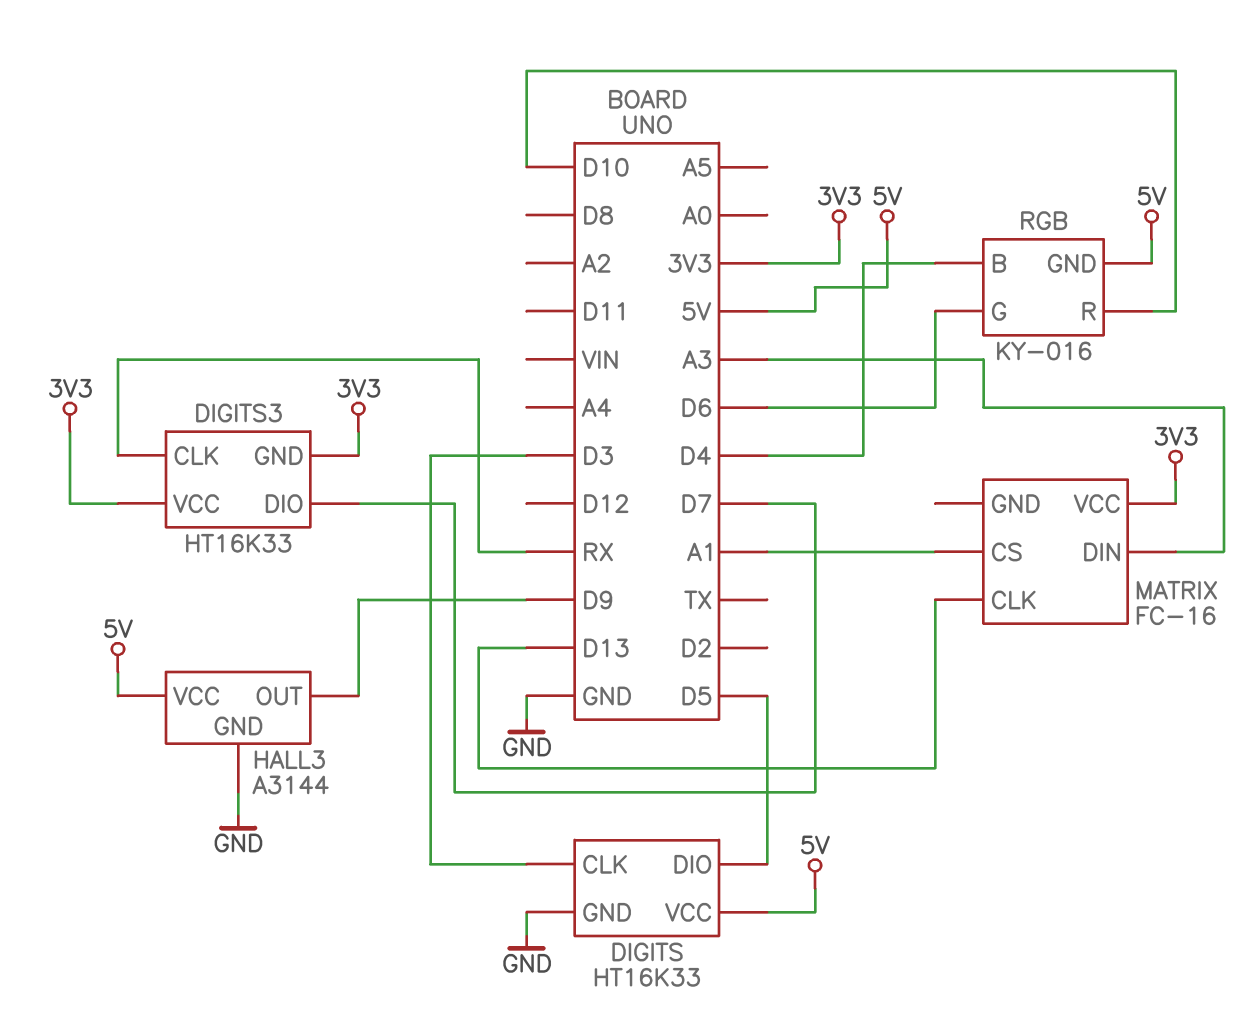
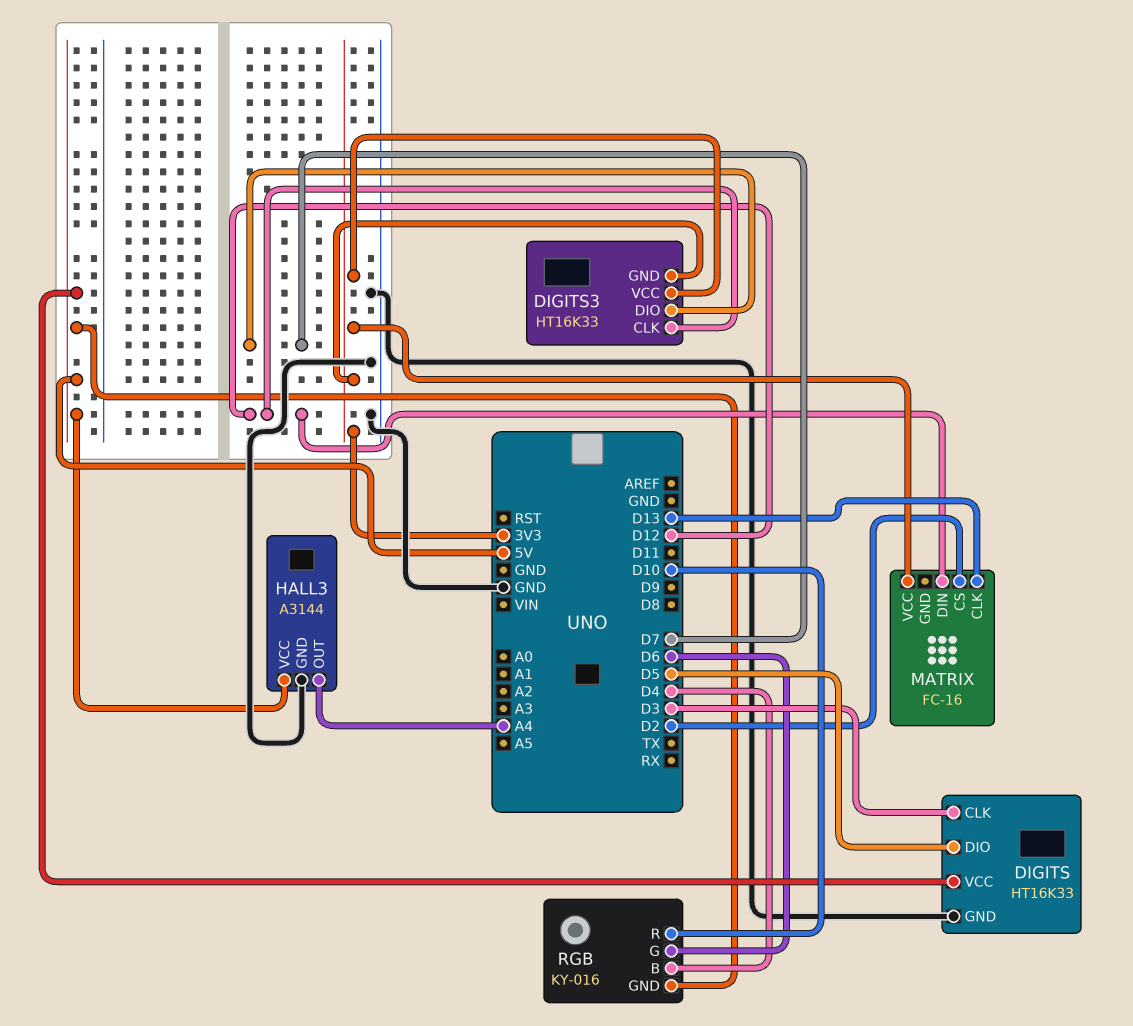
DIGITS3 pin CLK: RX -> D12
HALL3 pin OUT: D9 -> A4
MATRIX pin CS: A1 -> D2
MATRIX pin DIN: A3 -> D12

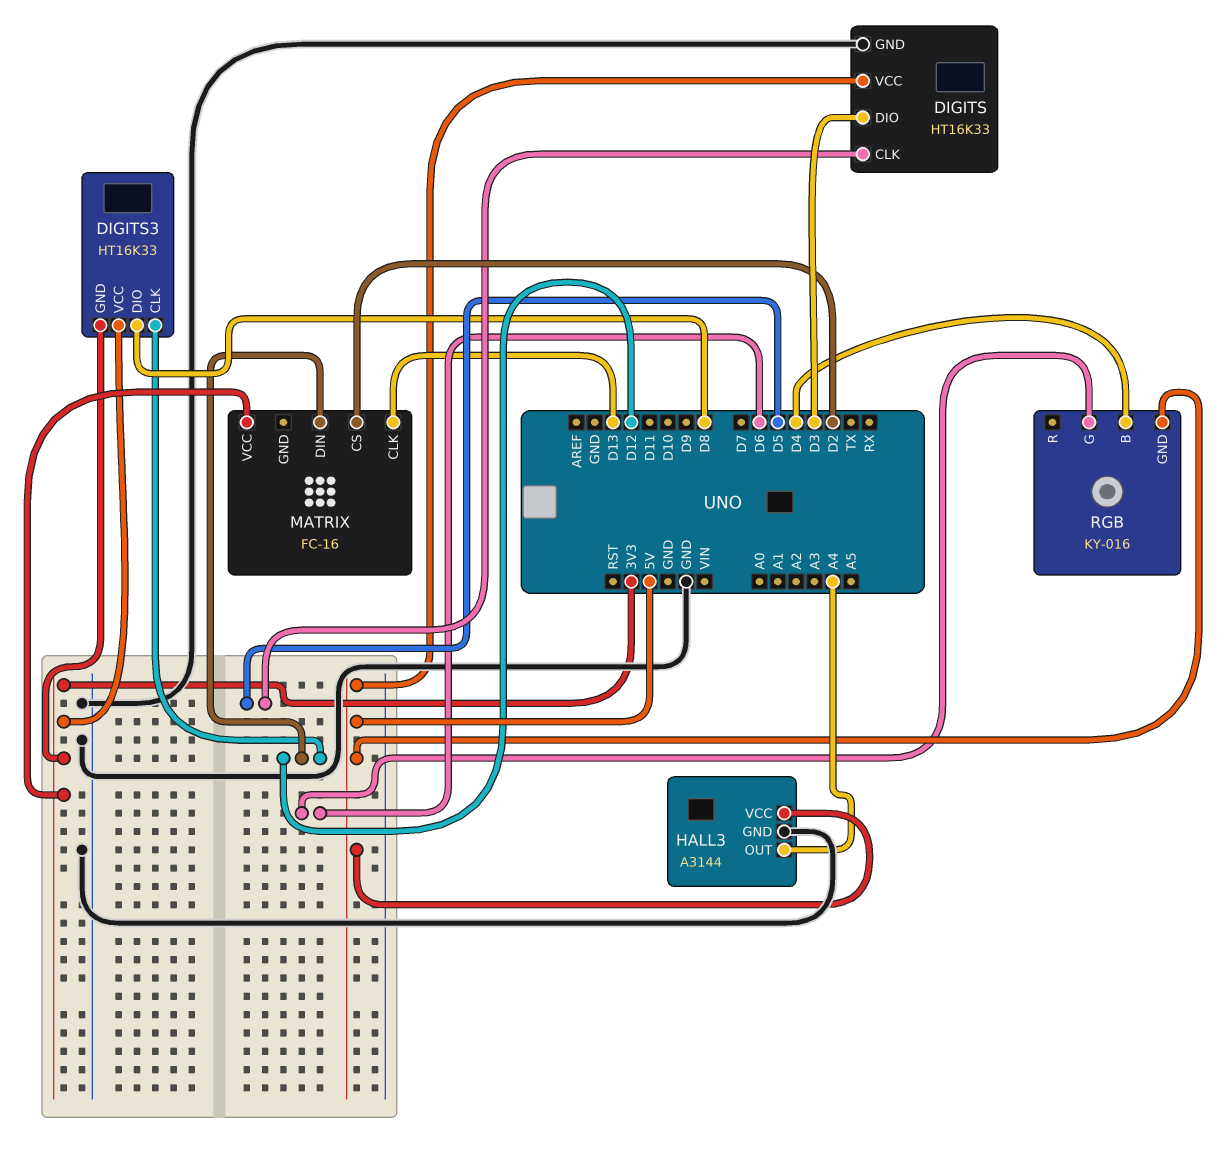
DIGITS pin CLK: D3 -> D5
DIGITS pin DIO: D5 -> D3
DIGITS3 pin DIO: D7 -> D8
RGB pin R: D10 -> none

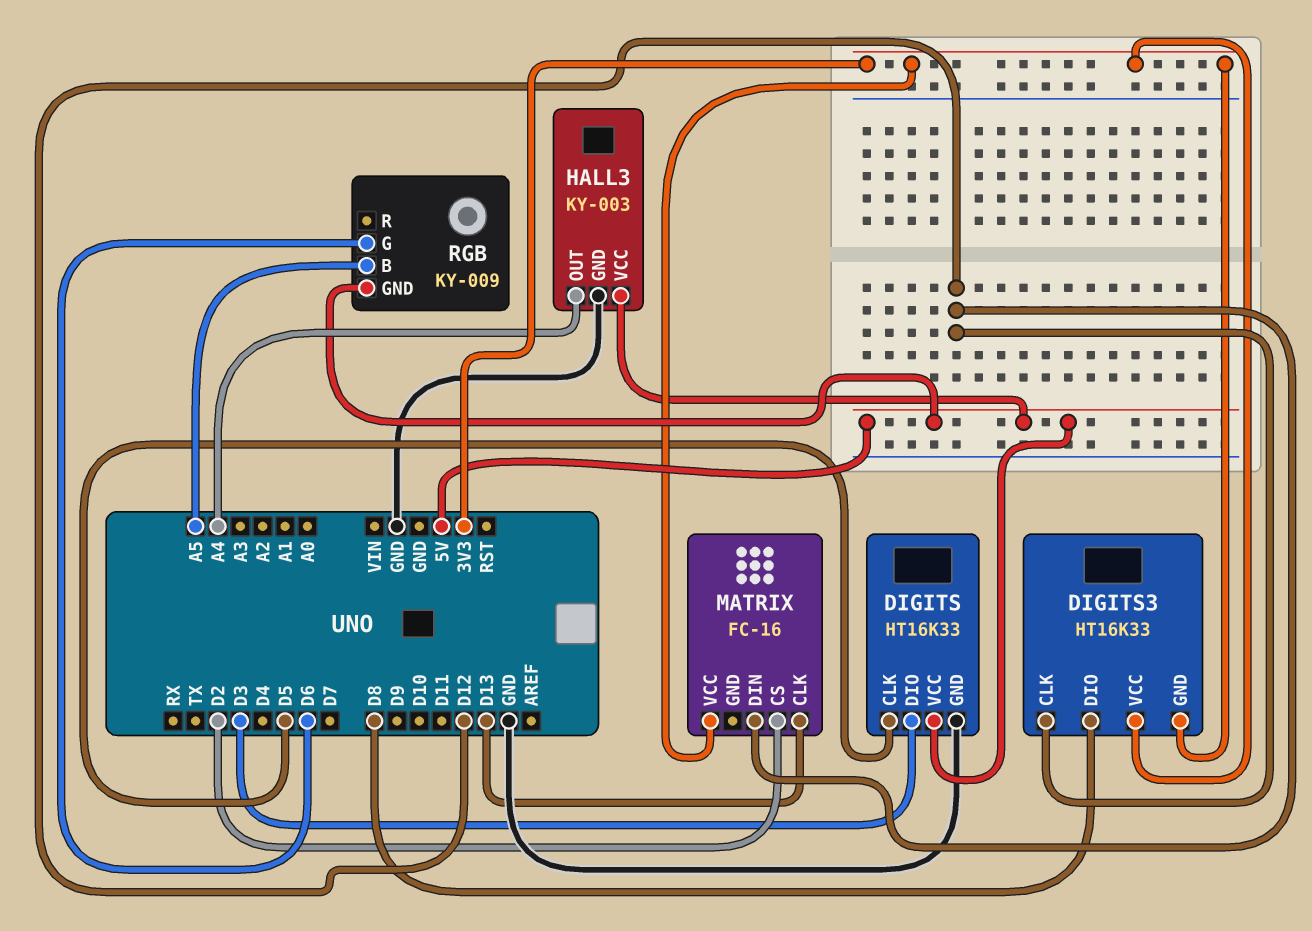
HALL3: A3144 -> KY-003
RGB: KY-016 -> KY-009
RGB pin B: D4 -> A5

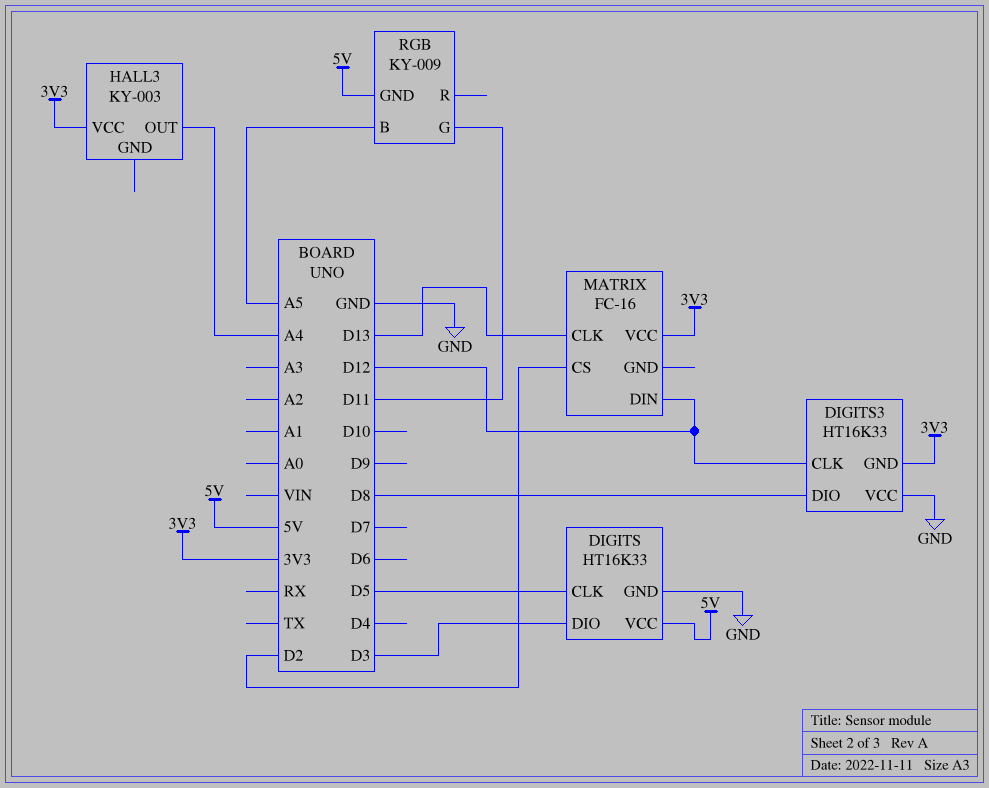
DIGITS3 pin VCC: 3V3 -> GND
HALL3 pin GND: GND -> none
HALL3 pin VCC: 5V -> 3V3
RGB pin G: D6 -> D11

